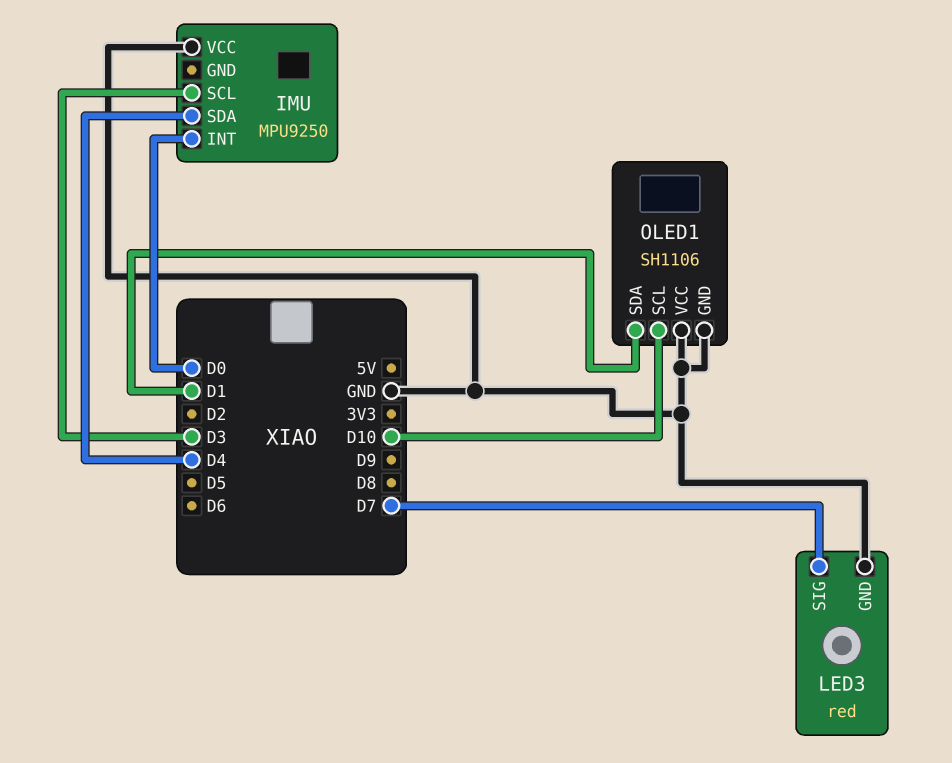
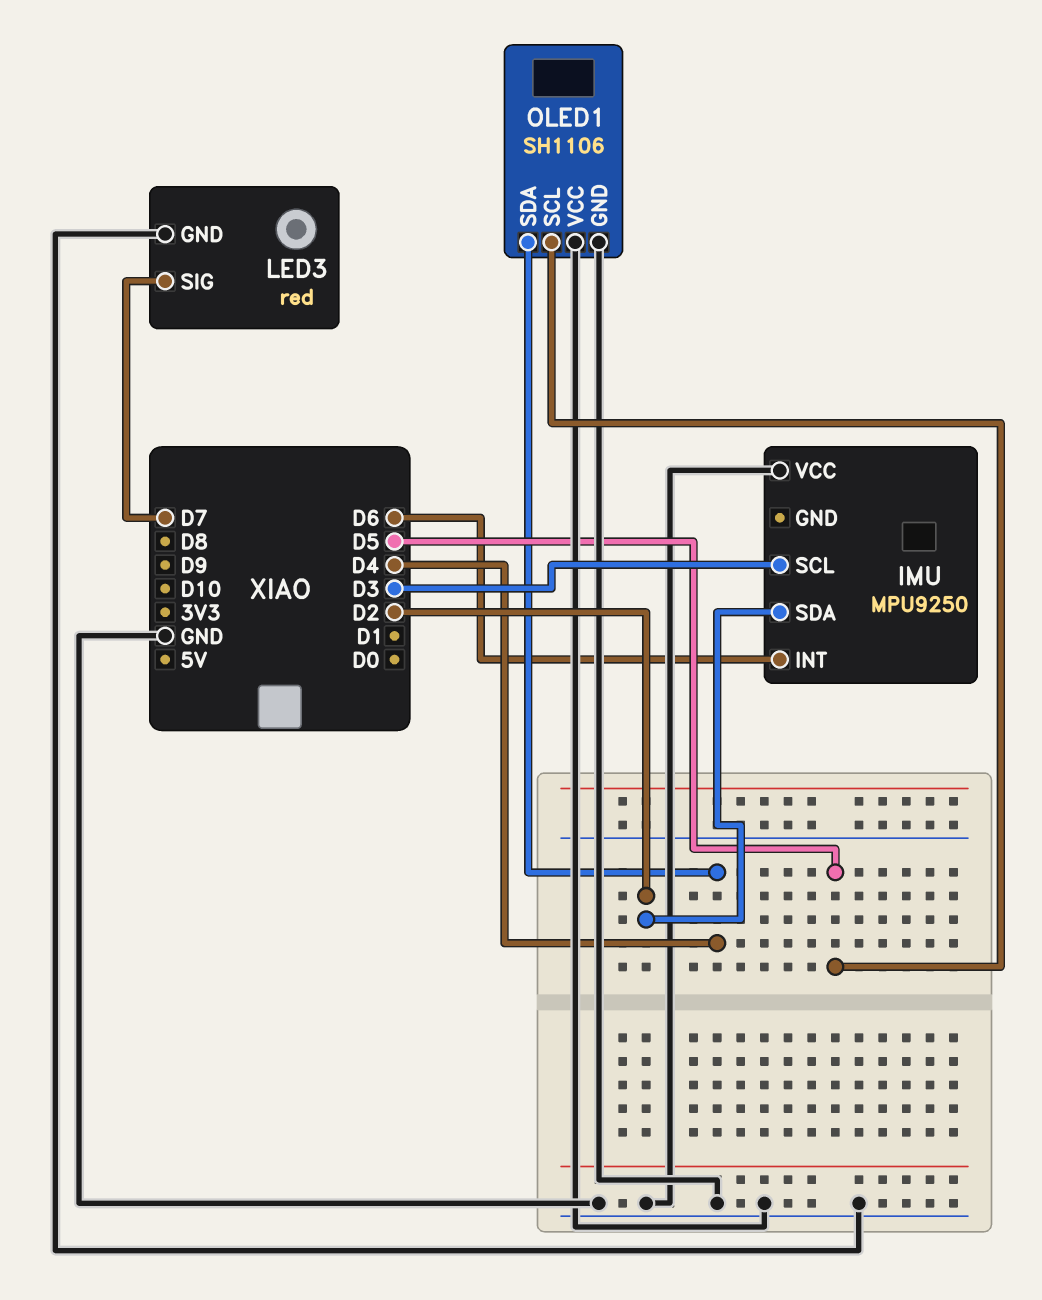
IMU pin INT: D0 -> D6
IMU pin SDA: D4 -> D2
OLED1 pin SCL: D10 -> D5
OLED1 pin SDA: D1 -> D4

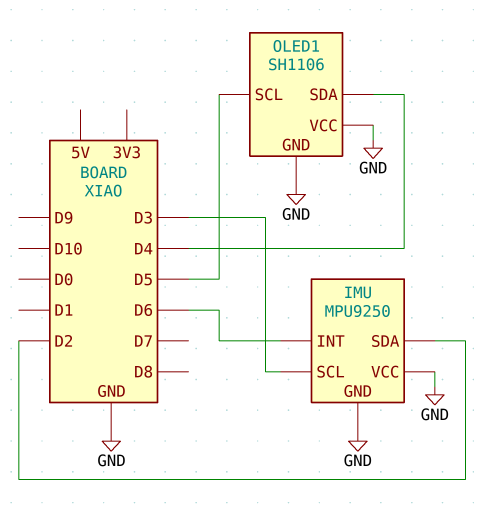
IMU pin GND: none -> GND
LED3: red -> none
LED3 pin GND: GND -> none
LED3 pin SIG: D7 -> none

